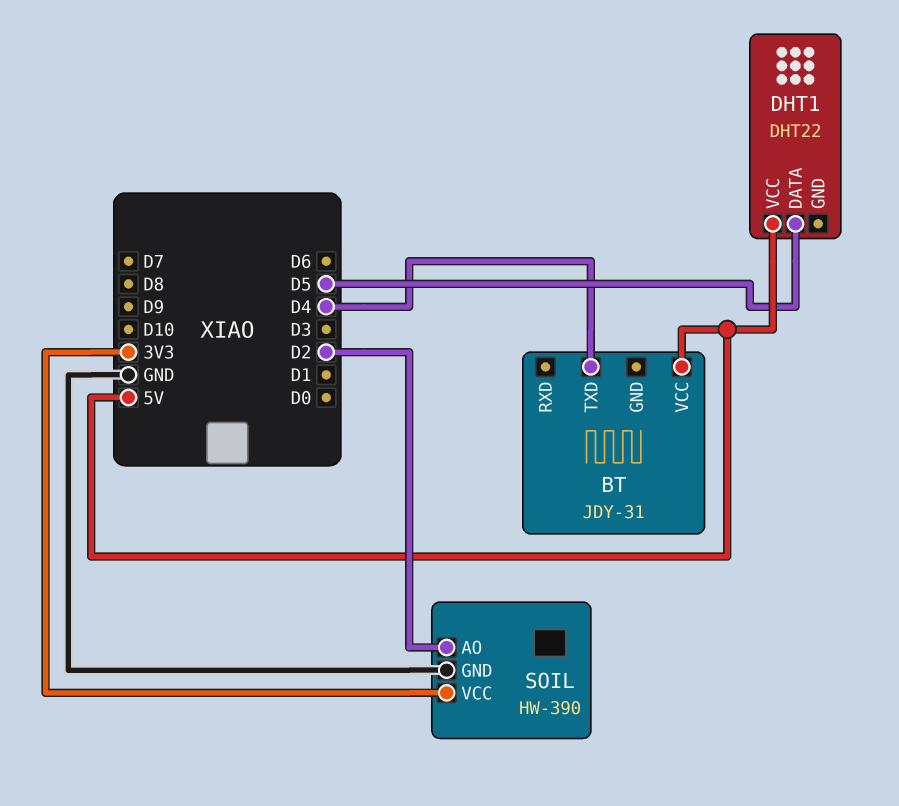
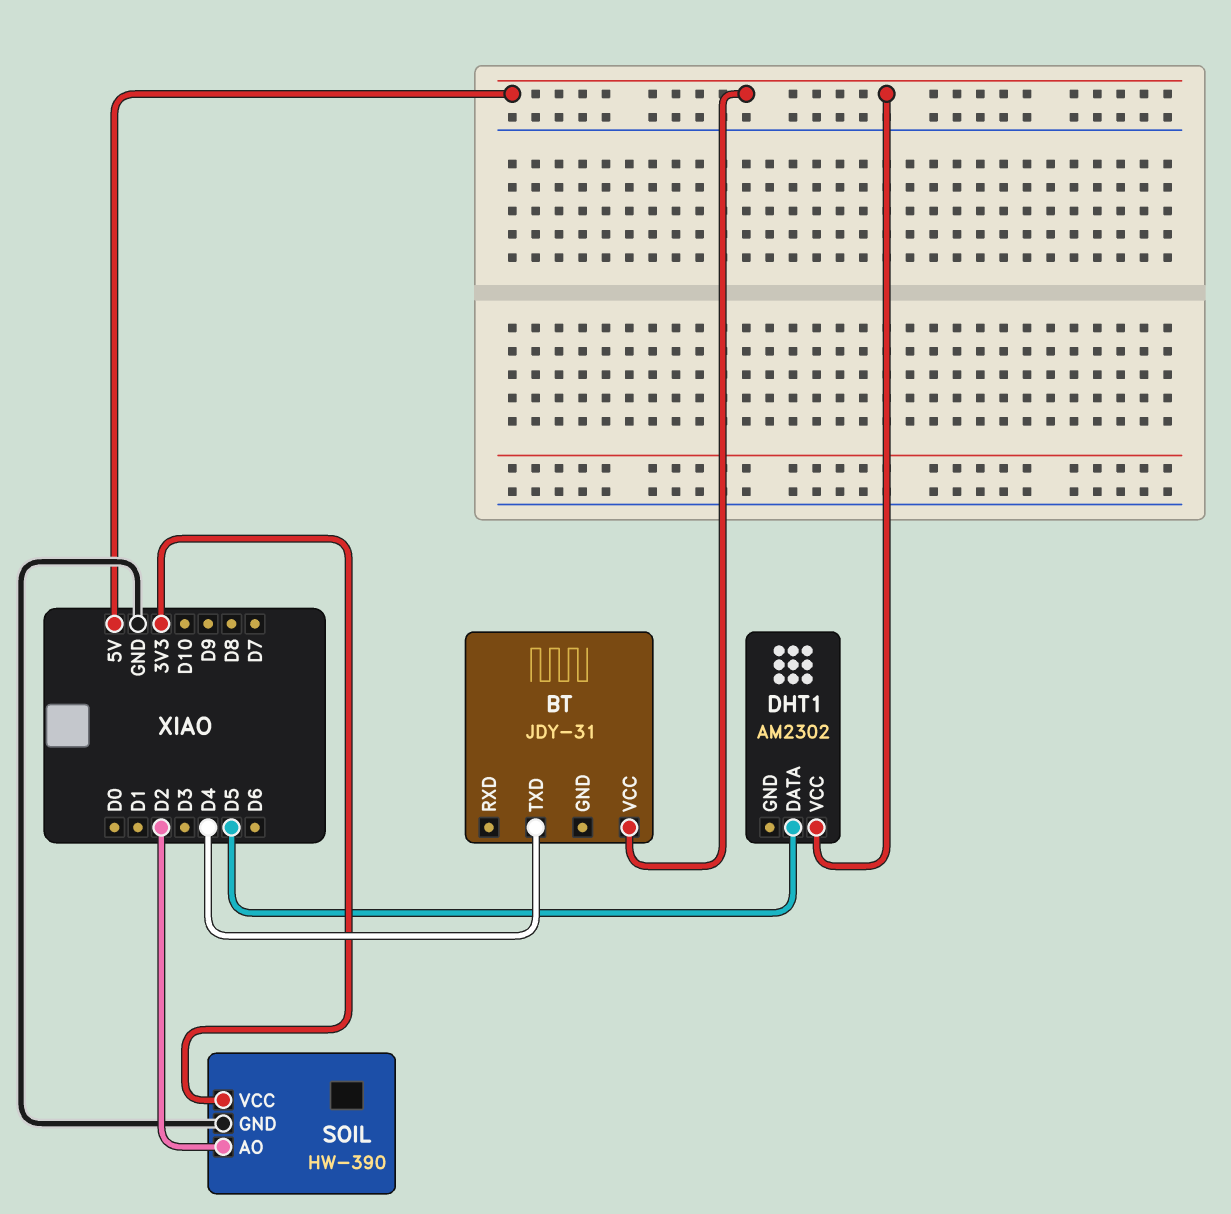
DHT1: DHT22 -> AM2302

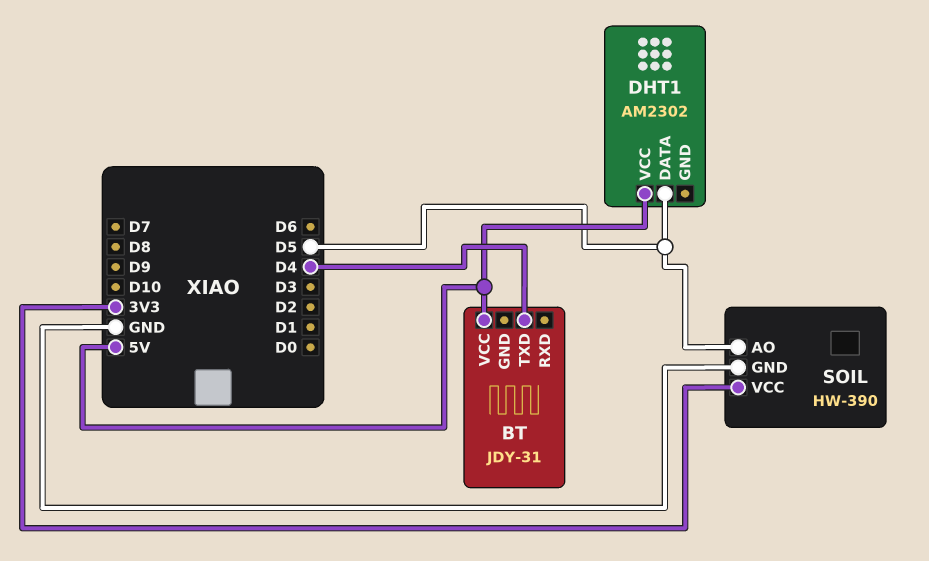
SOIL pin AO: D2 -> D5

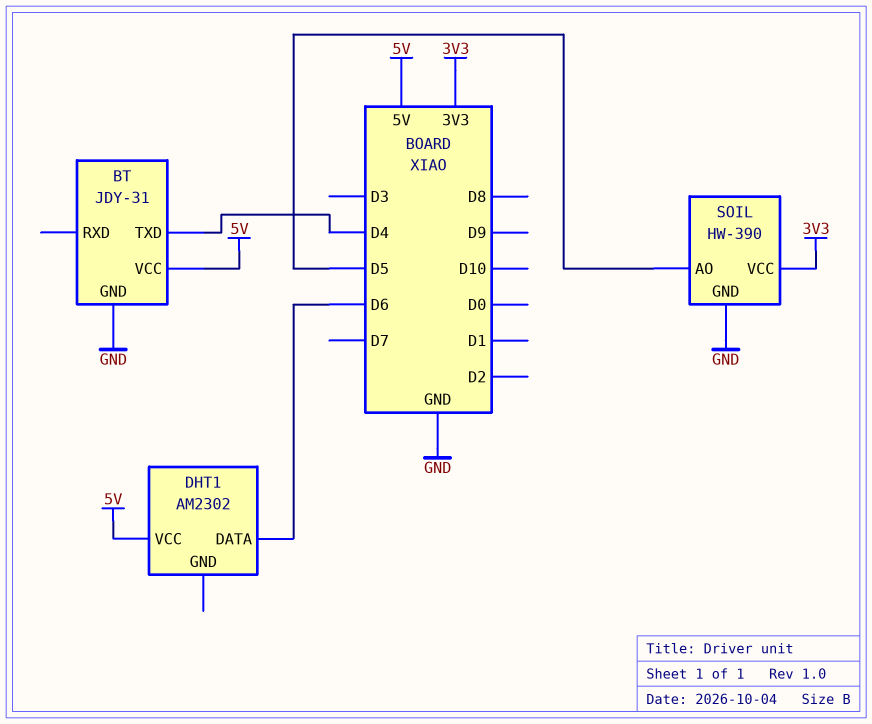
BT pin GND: none -> GND
DHT1 pin DATA: D5 -> D6

